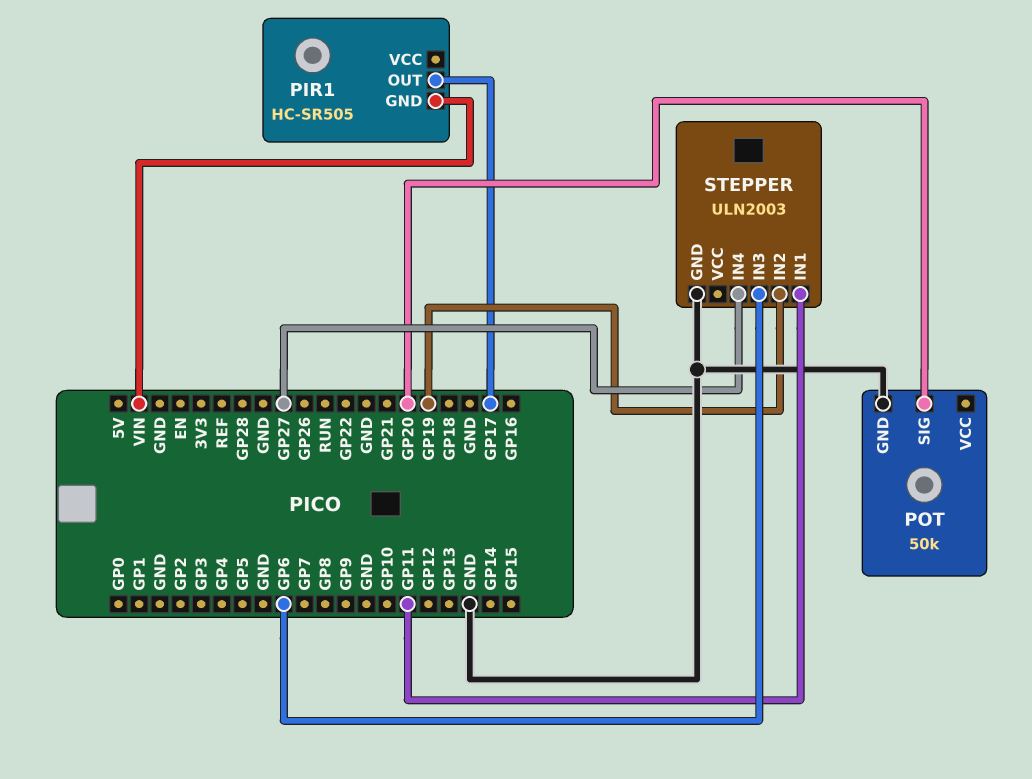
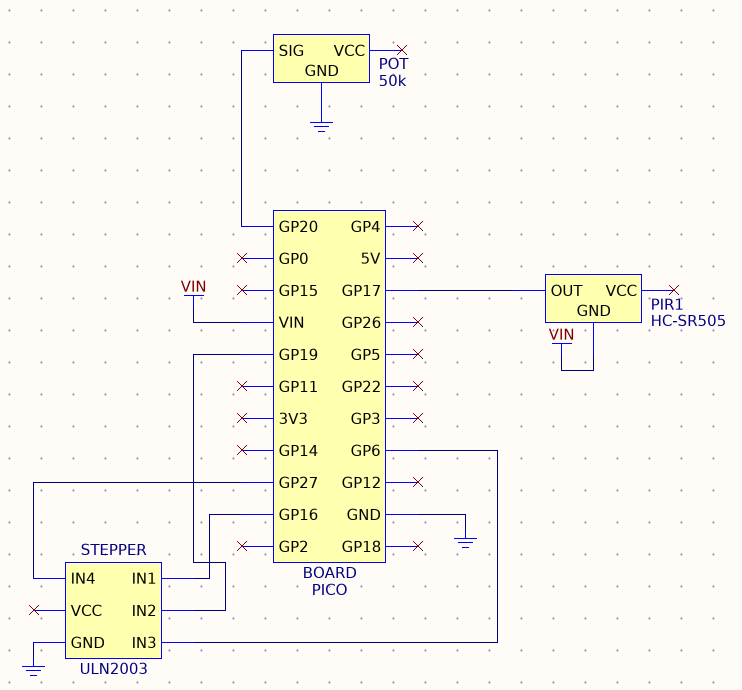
STEPPER pin IN1: GP11 -> GP16

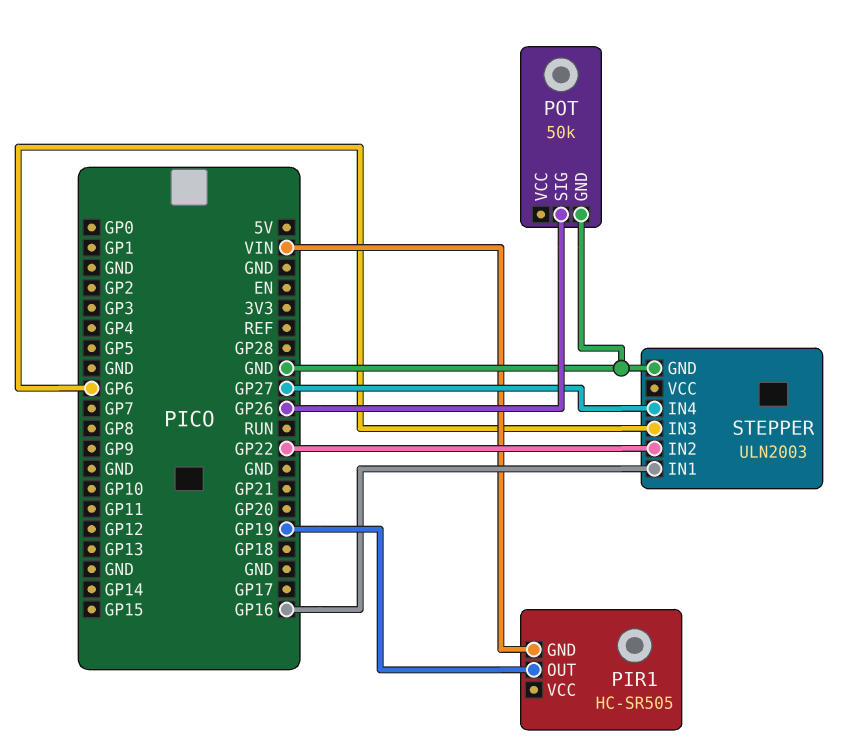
PIR1 pin OUT: GP17 -> GP19
POT pin SIG: GP20 -> GP26
STEPPER pin IN2: GP19 -> GP22

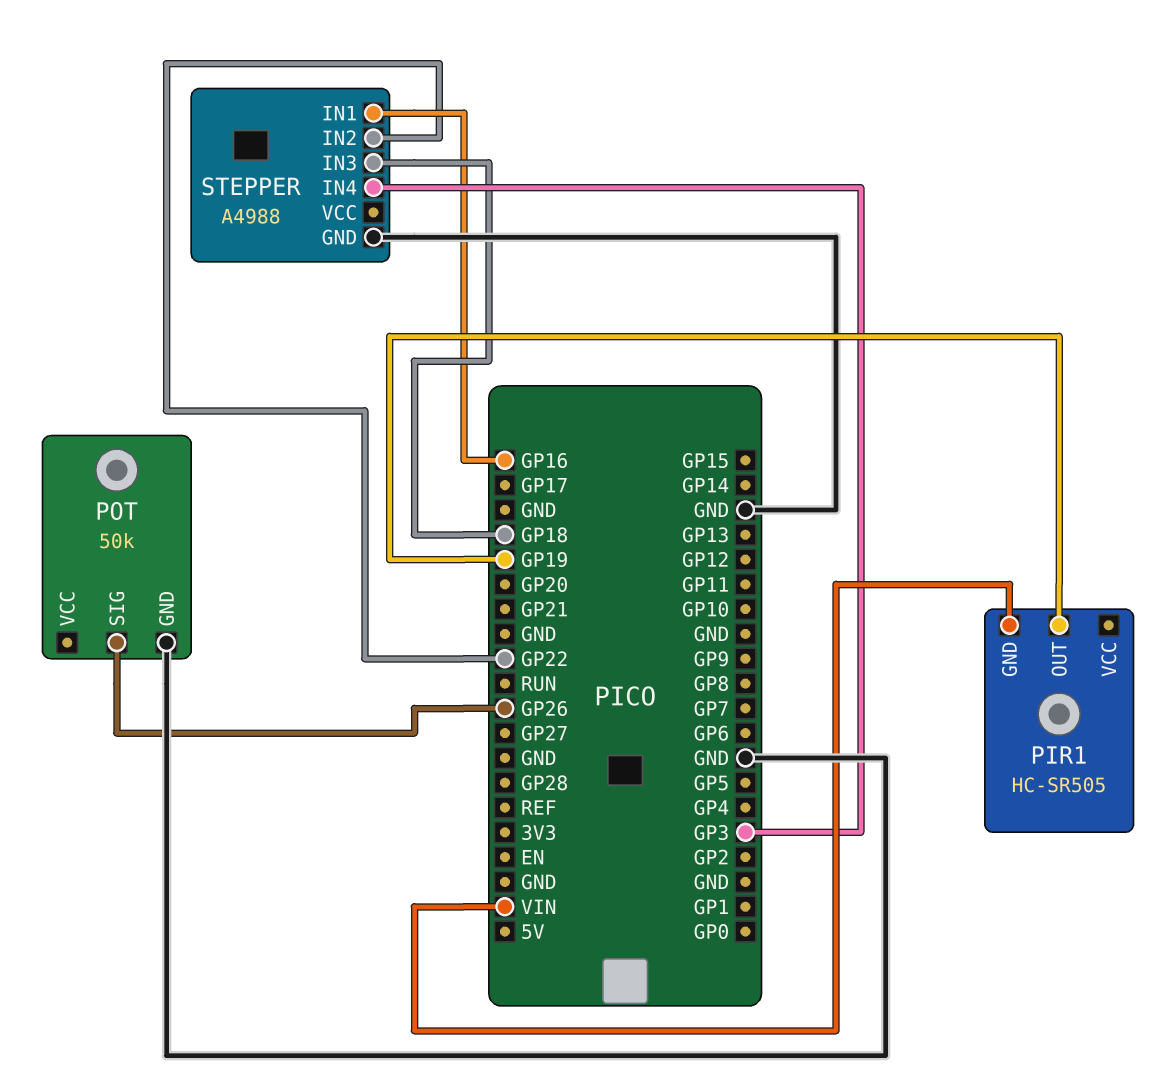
STEPPER: ULN2003 -> A4988
STEPPER pin IN3: GP6 -> GP18
STEPPER pin IN4: GP27 -> GP3

